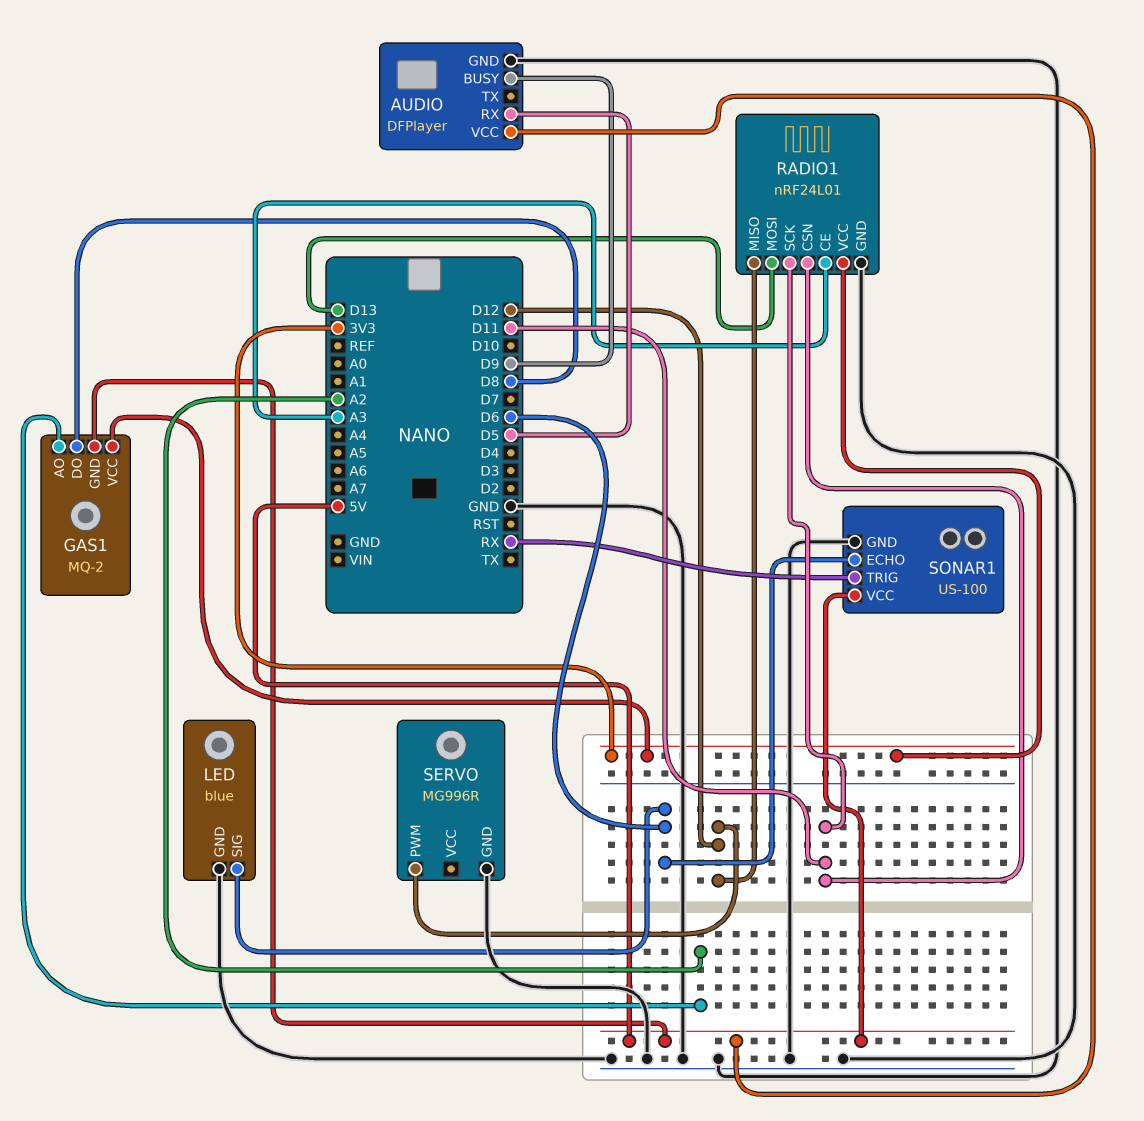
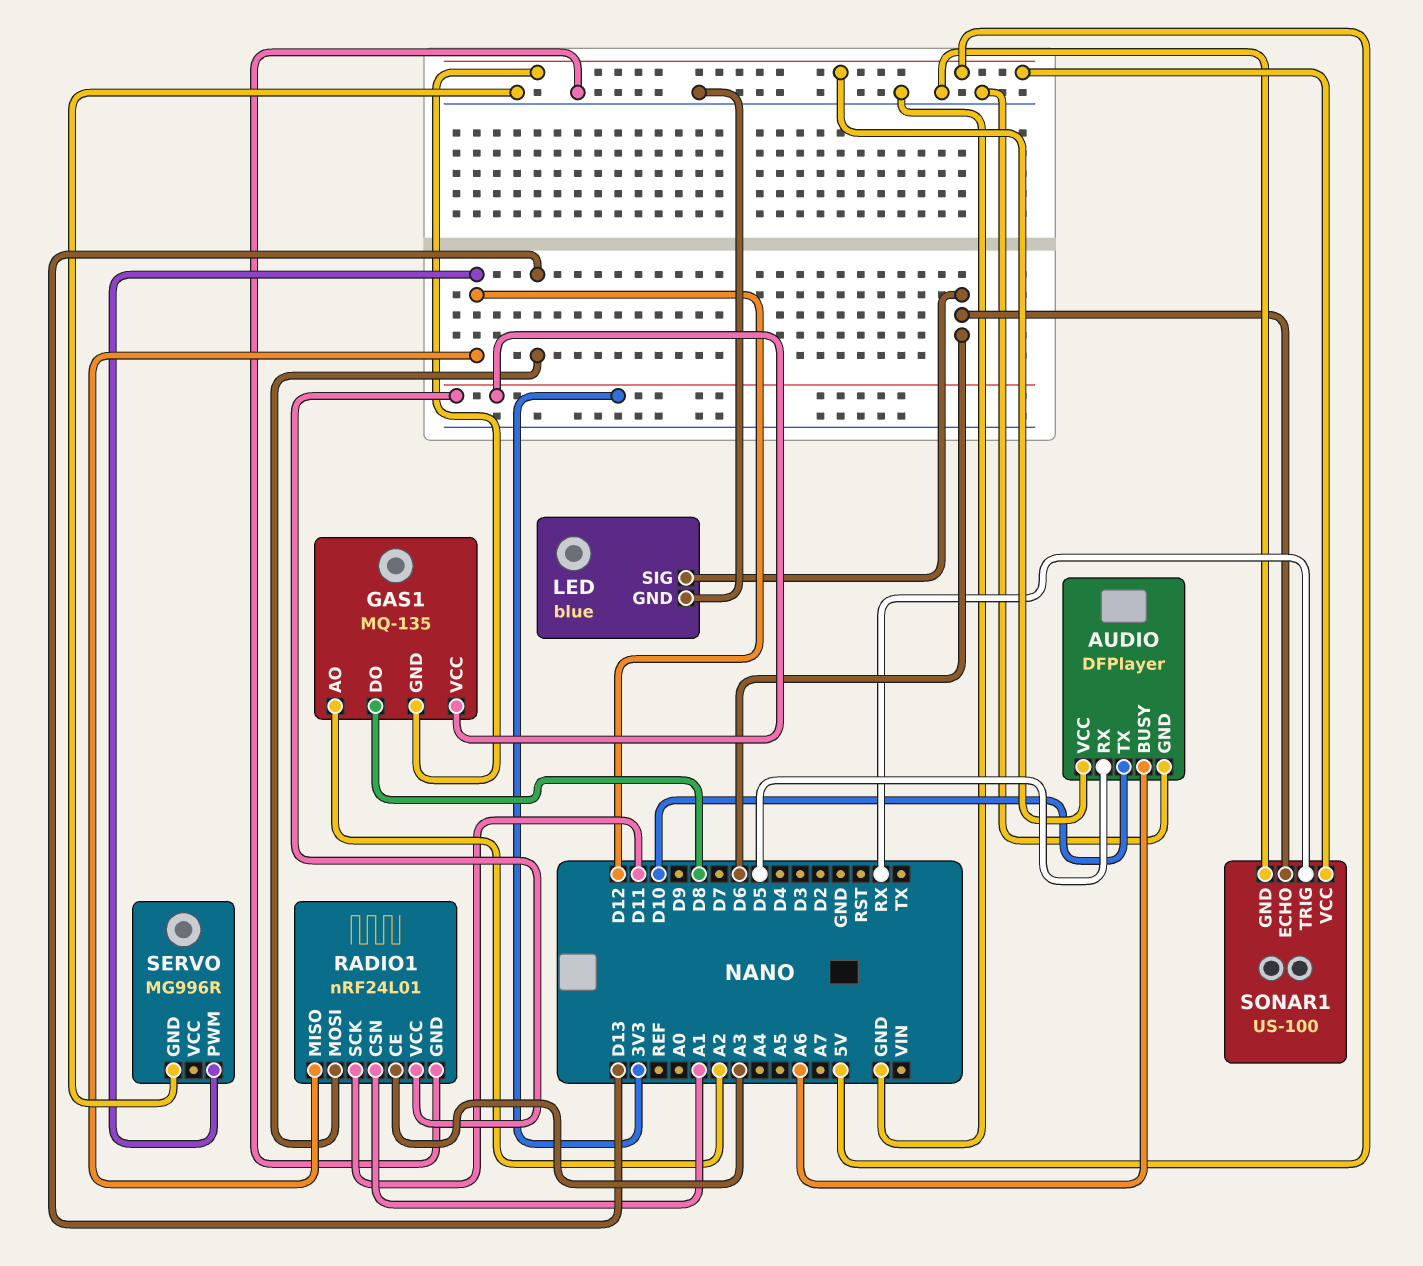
AUDIO pin BUSY: D9 -> A6
AUDIO pin TX: none -> D10
GAS1: MQ-2 -> MQ-135
RADIO1 pin CSN: D11 -> A1

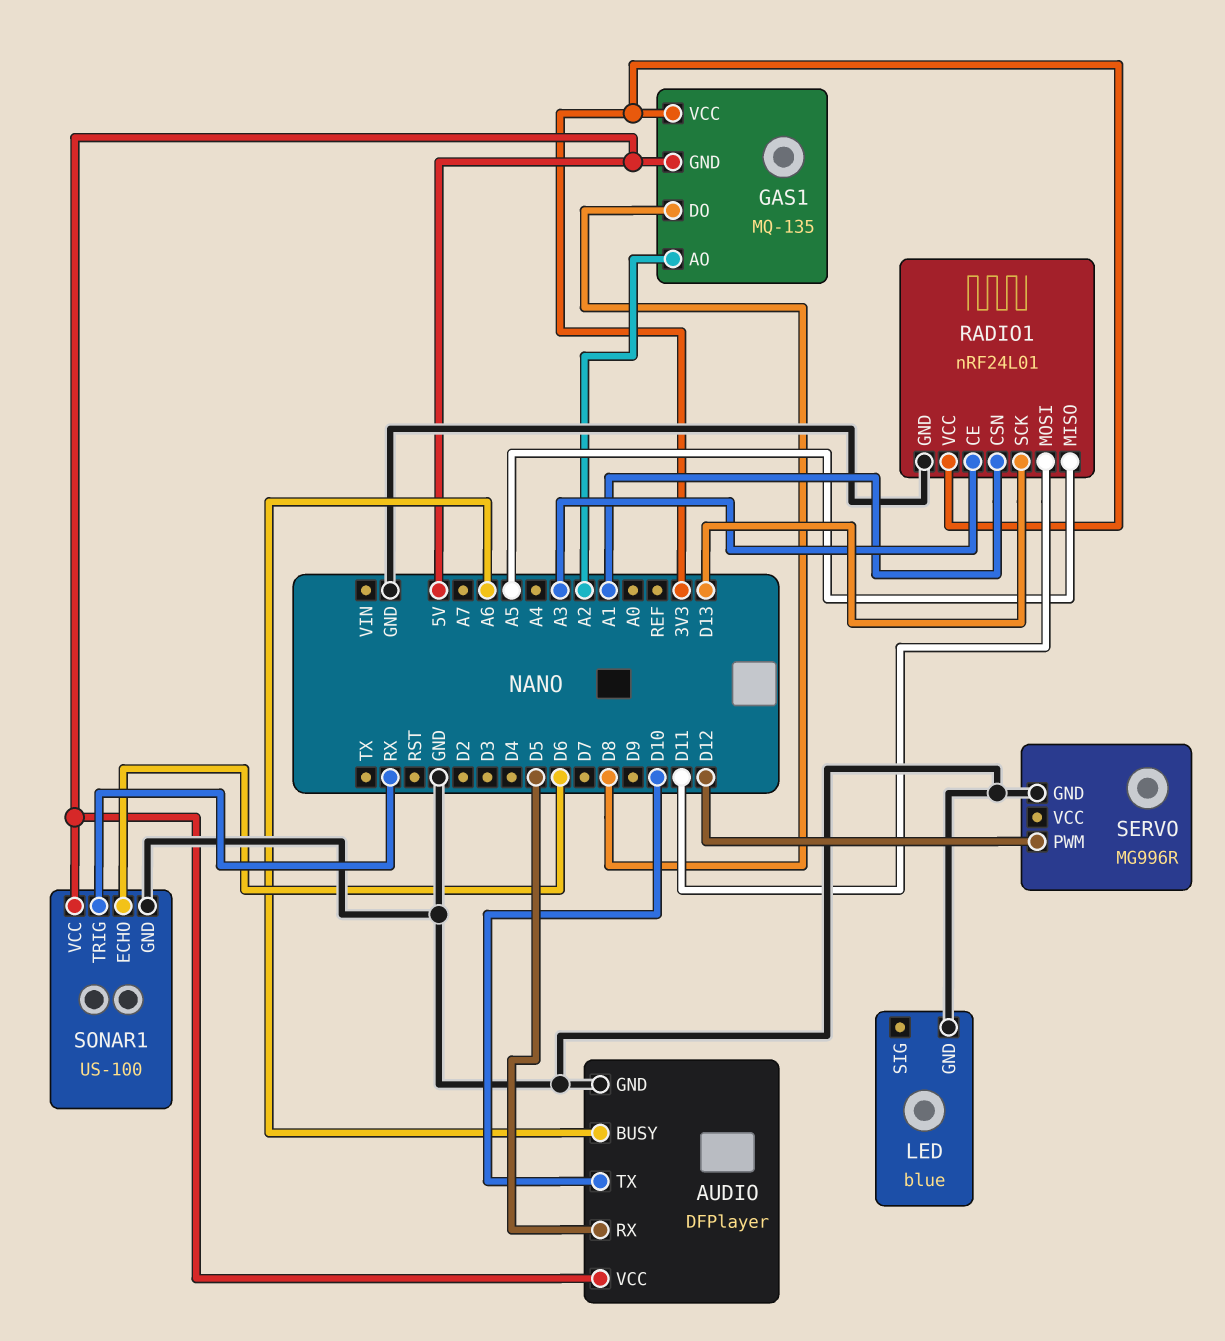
LED pin SIG: D6 -> none
RADIO1 pin MISO: D12 -> A5
RADIO1 pin MOSI: D13 -> D11
RADIO1 pin SCK: D11 -> D13

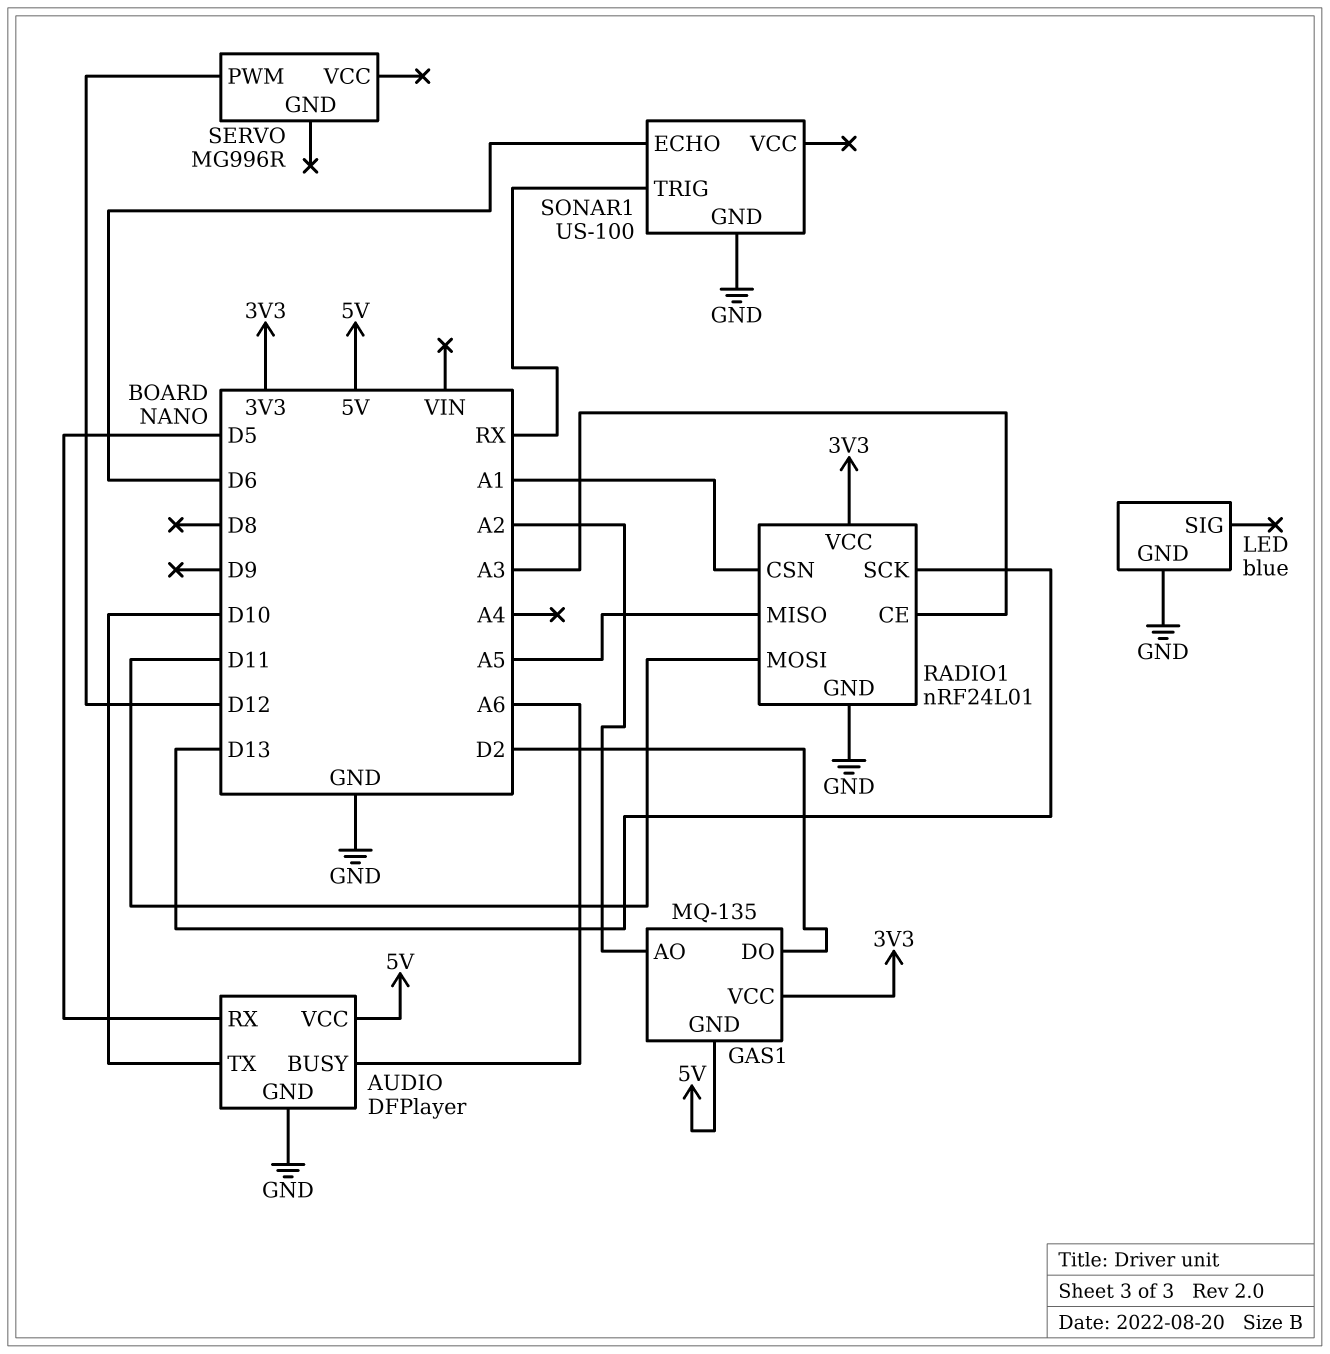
GAS1 pin DO: D8 -> D2
SERVO pin GND: GND -> none
SONAR1 pin VCC: 5V -> none

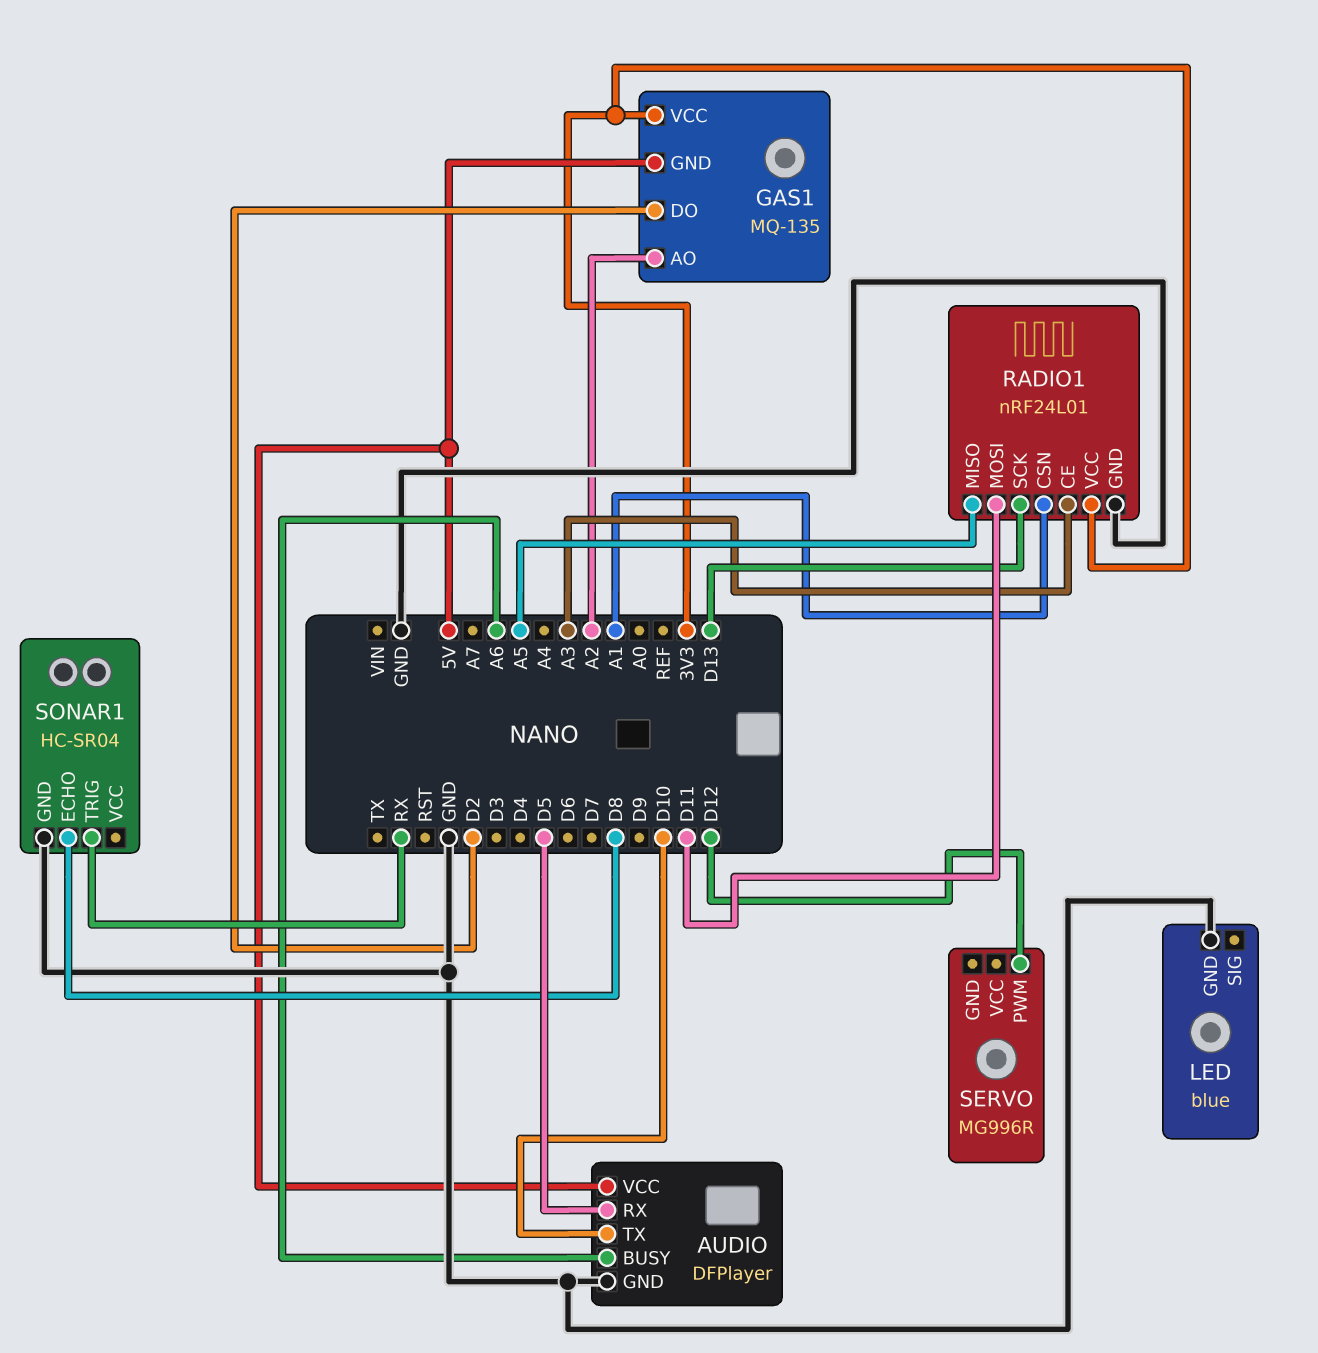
SONAR1: US-100 -> HC-SR04
SONAR1 pin ECHO: D6 -> D8

